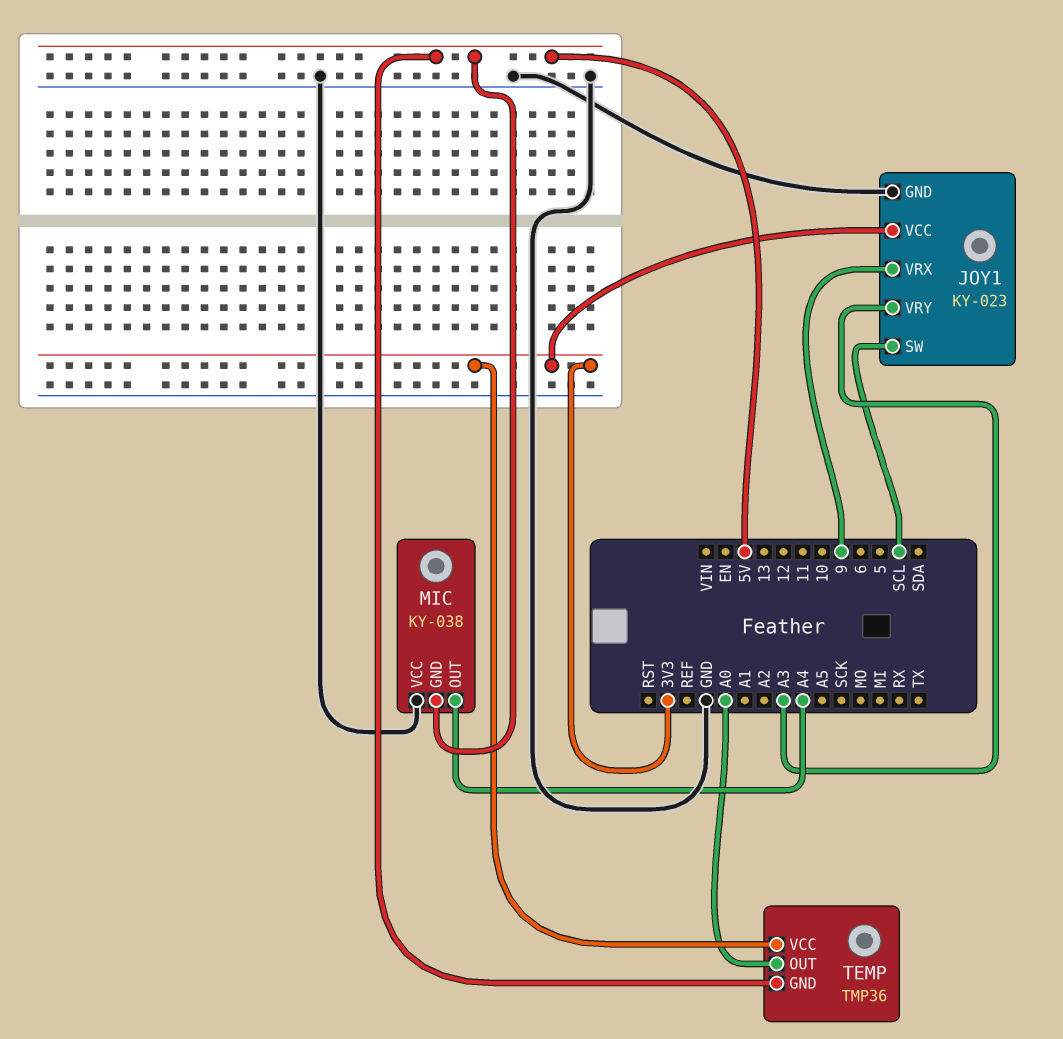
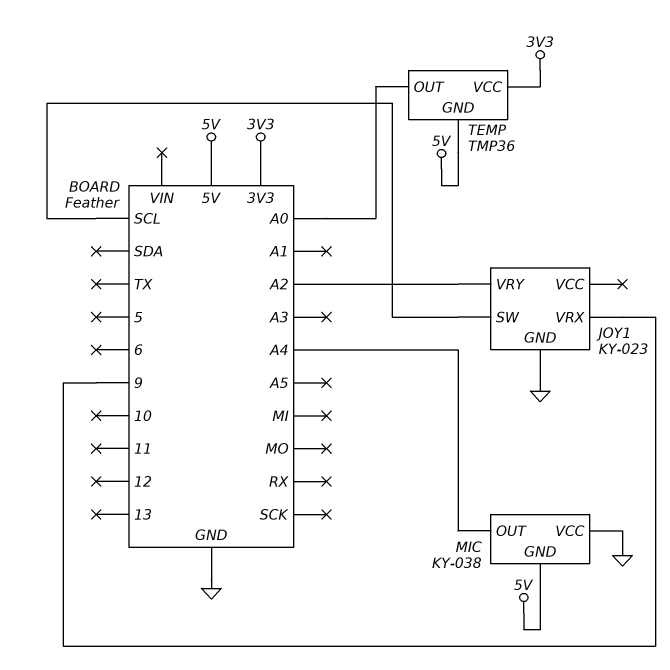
JOY1 pin VCC: 3V3 -> none
JOY1 pin VRY: A3 -> A2

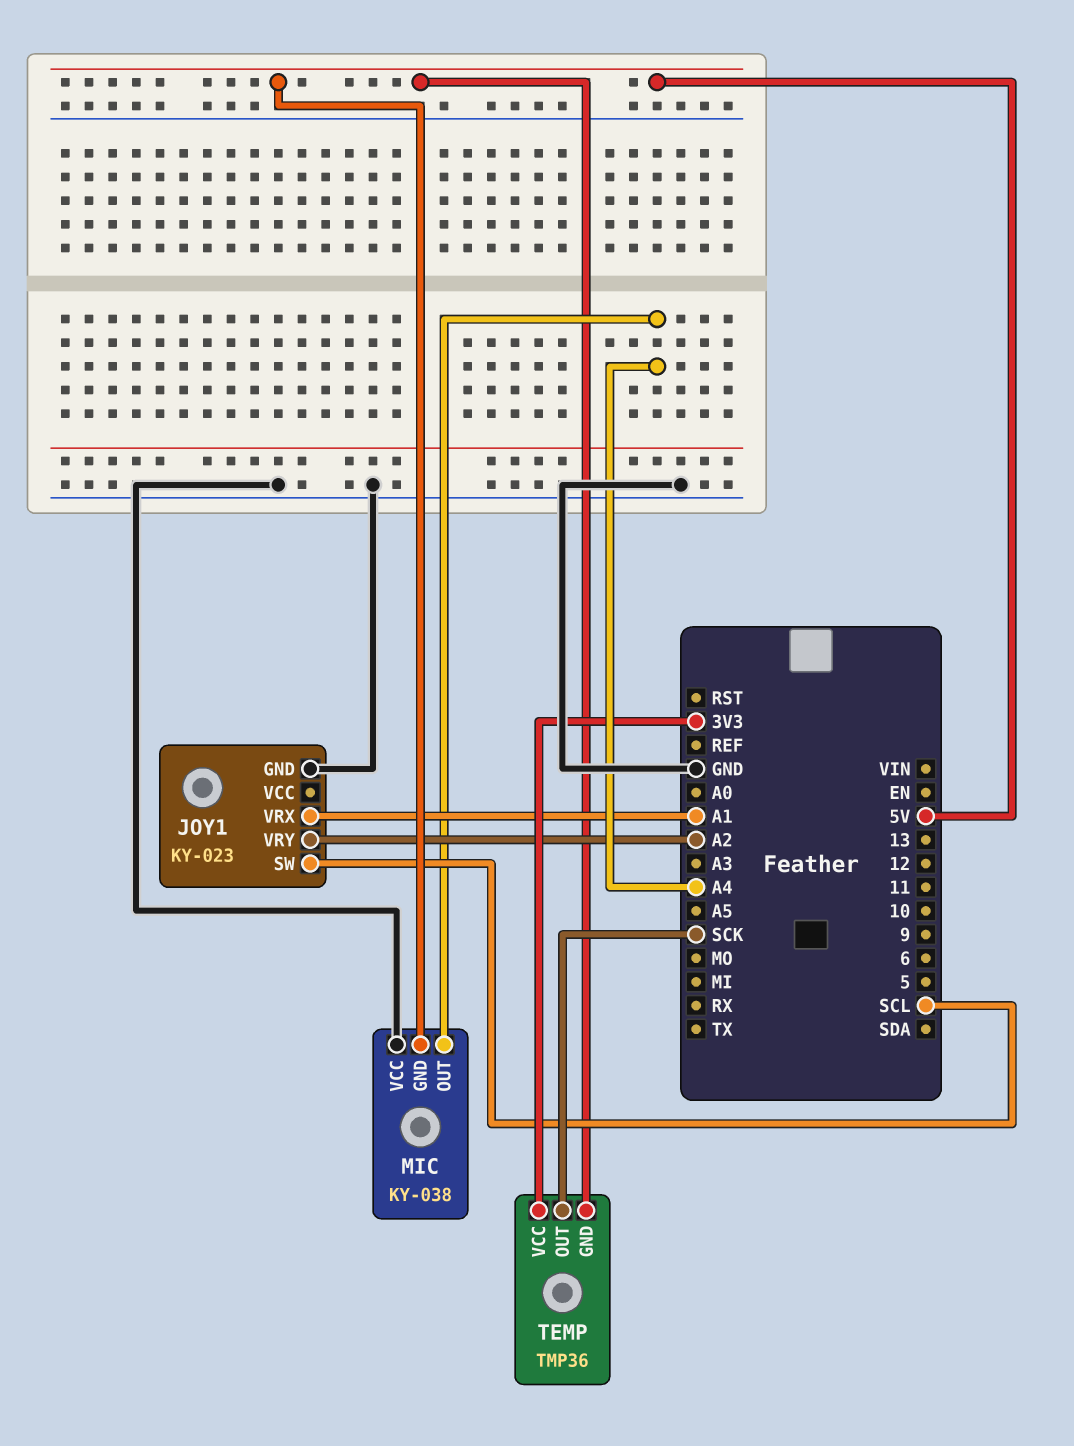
JOY1 pin VRX: 9 -> A1
TEMP pin OUT: A0 -> SCK

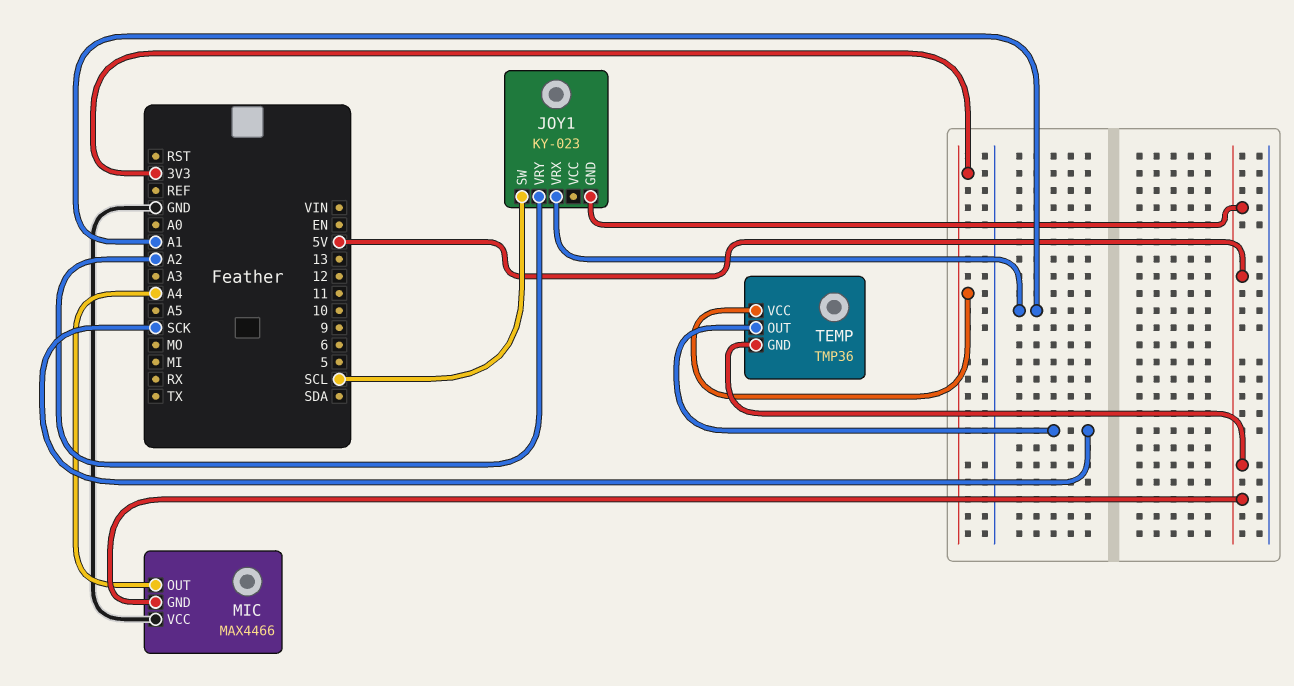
JOY1 pin GND: GND -> 5V
MIC: KY-038 -> MAX4466

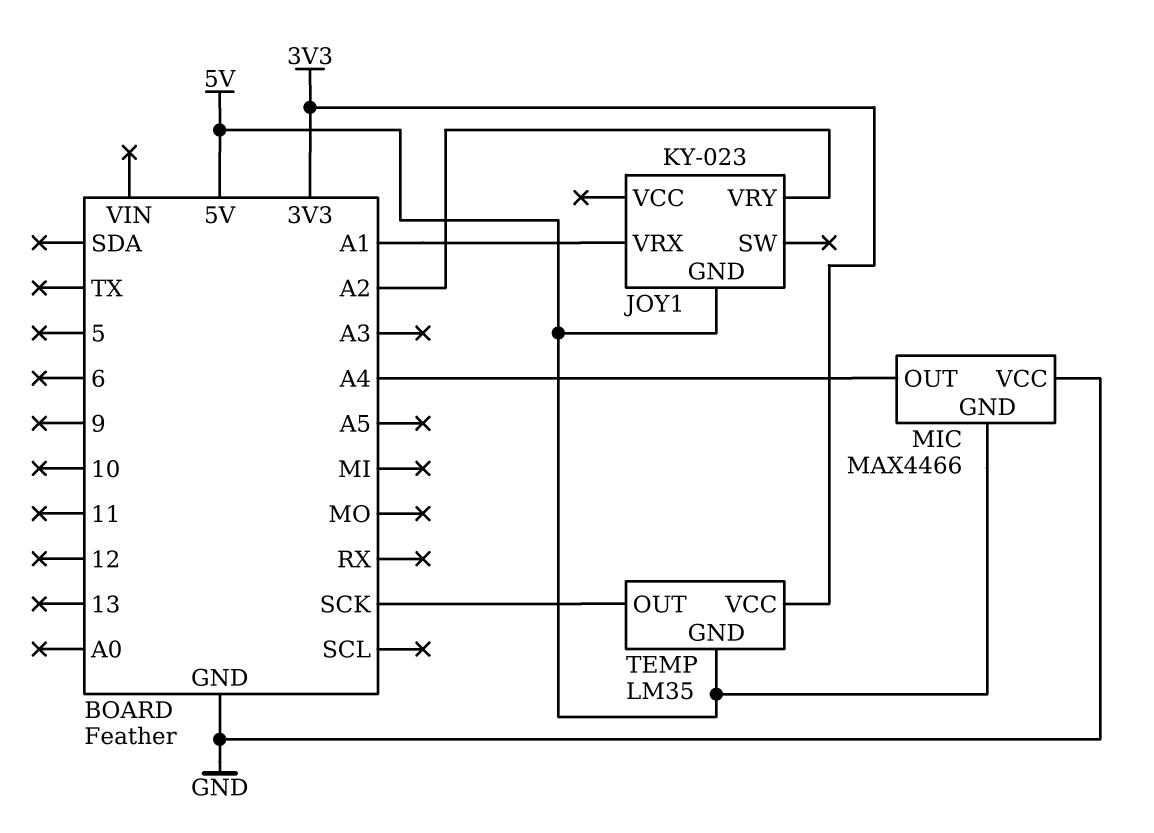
JOY1 pin SW: SCL -> none
TEMP: TMP36 -> LM35

